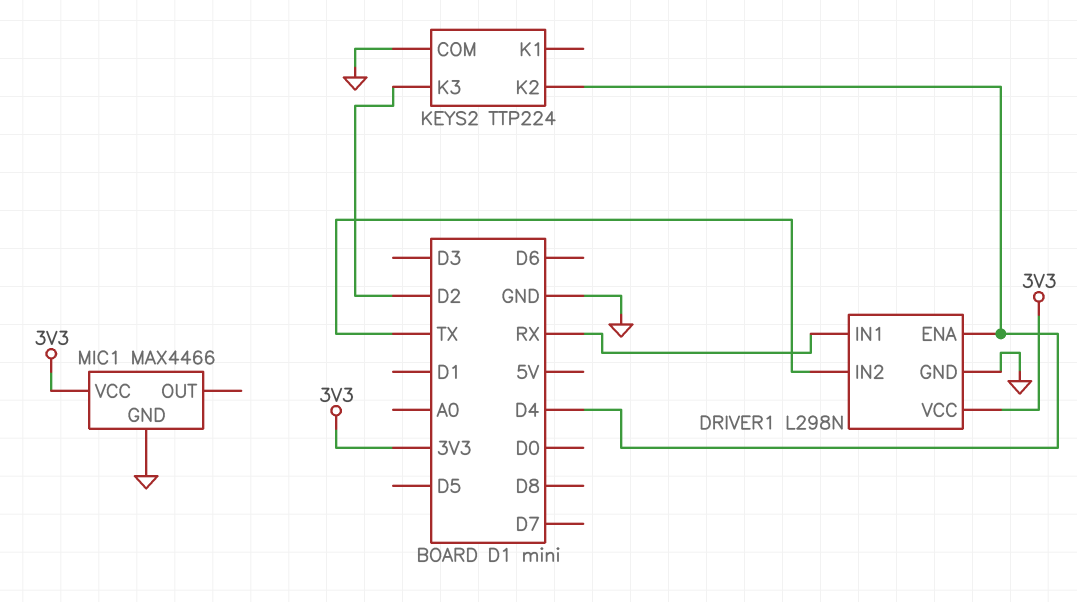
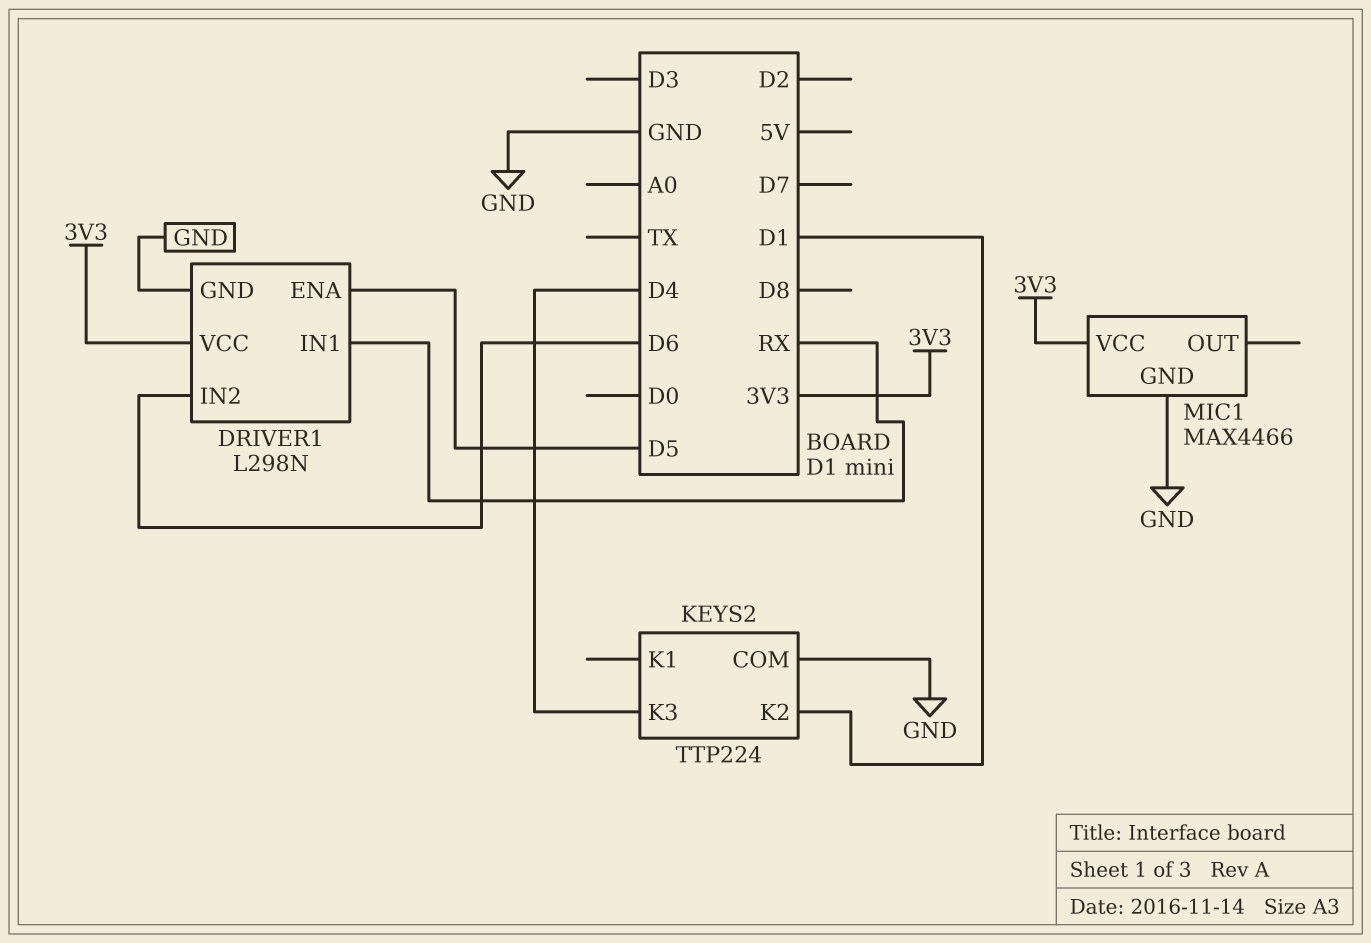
DRIVER1 pin ENA: D4 -> D5
DRIVER1 pin IN2: TX -> D6
KEYS2 pin K2: D4 -> D1
KEYS2 pin K3: D2 -> D4

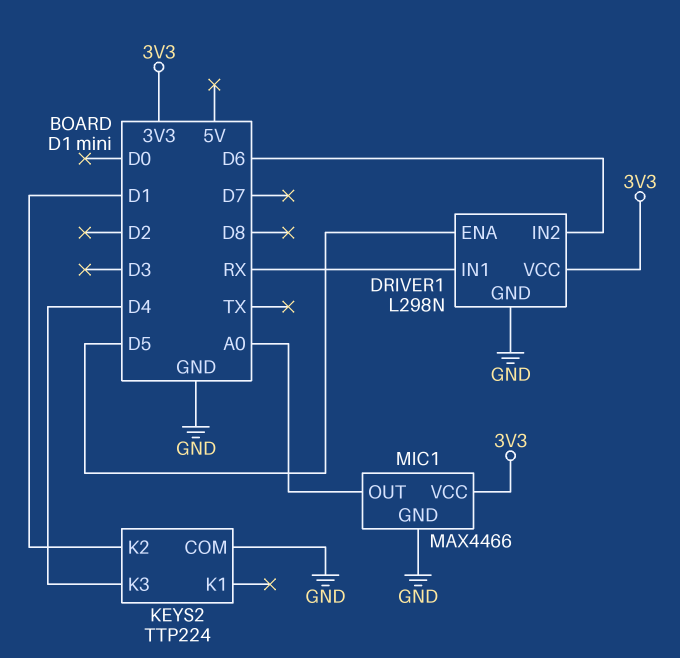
MIC1 pin OUT: none -> A0

